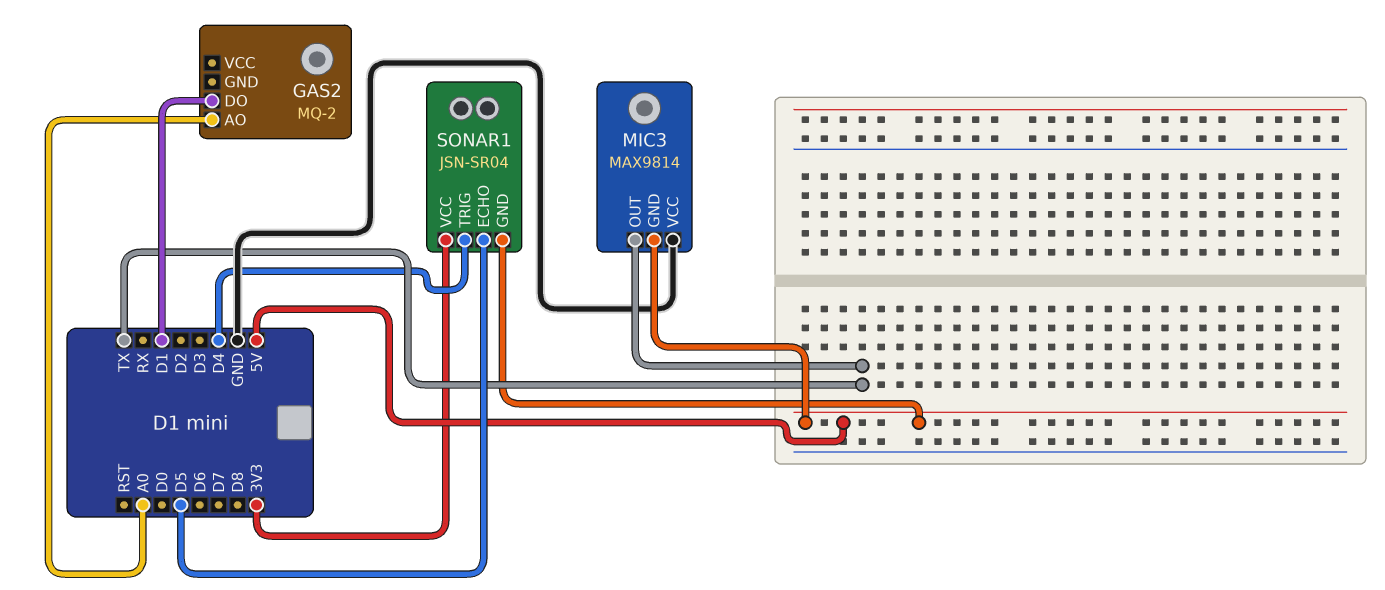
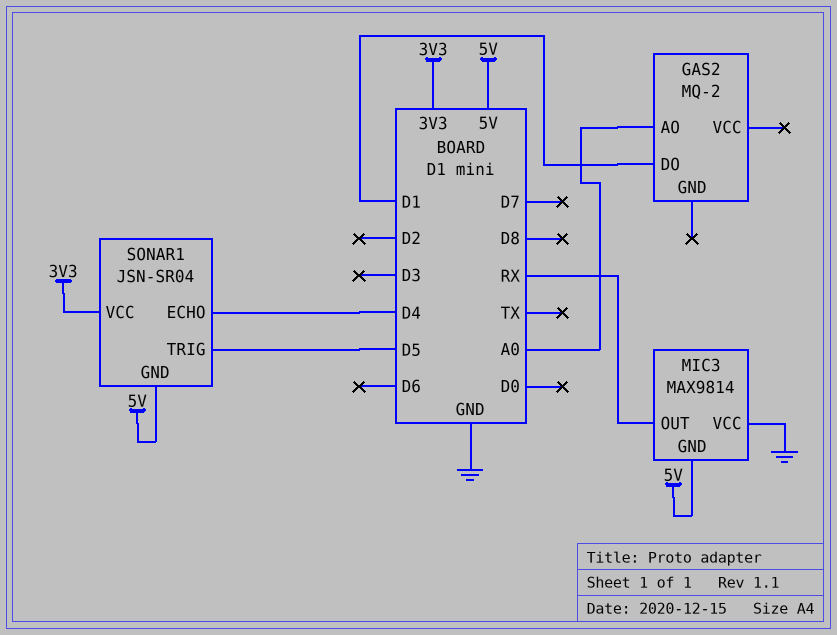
MIC3 pin OUT: TX -> RX
SONAR1 pin ECHO: D5 -> D4
SONAR1 pin TRIG: D4 -> D5

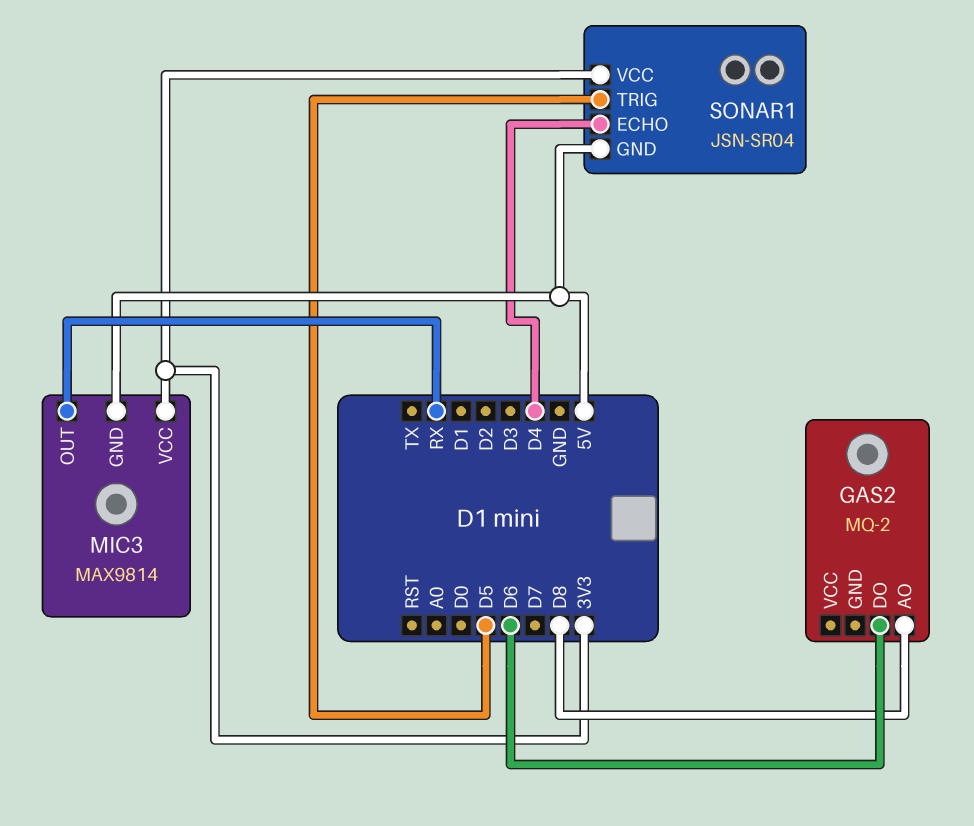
GAS2 pin AO: A0 -> D8
GAS2 pin DO: D1 -> D6
MIC3 pin VCC: GND -> 3V3

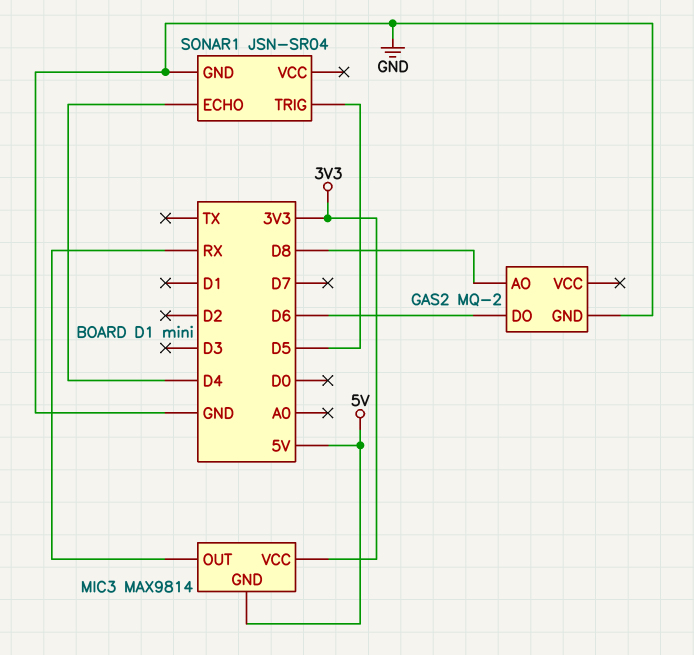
GAS2 pin GND: none -> GND
SONAR1 pin GND: 5V -> GND
SONAR1 pin VCC: 3V3 -> none

